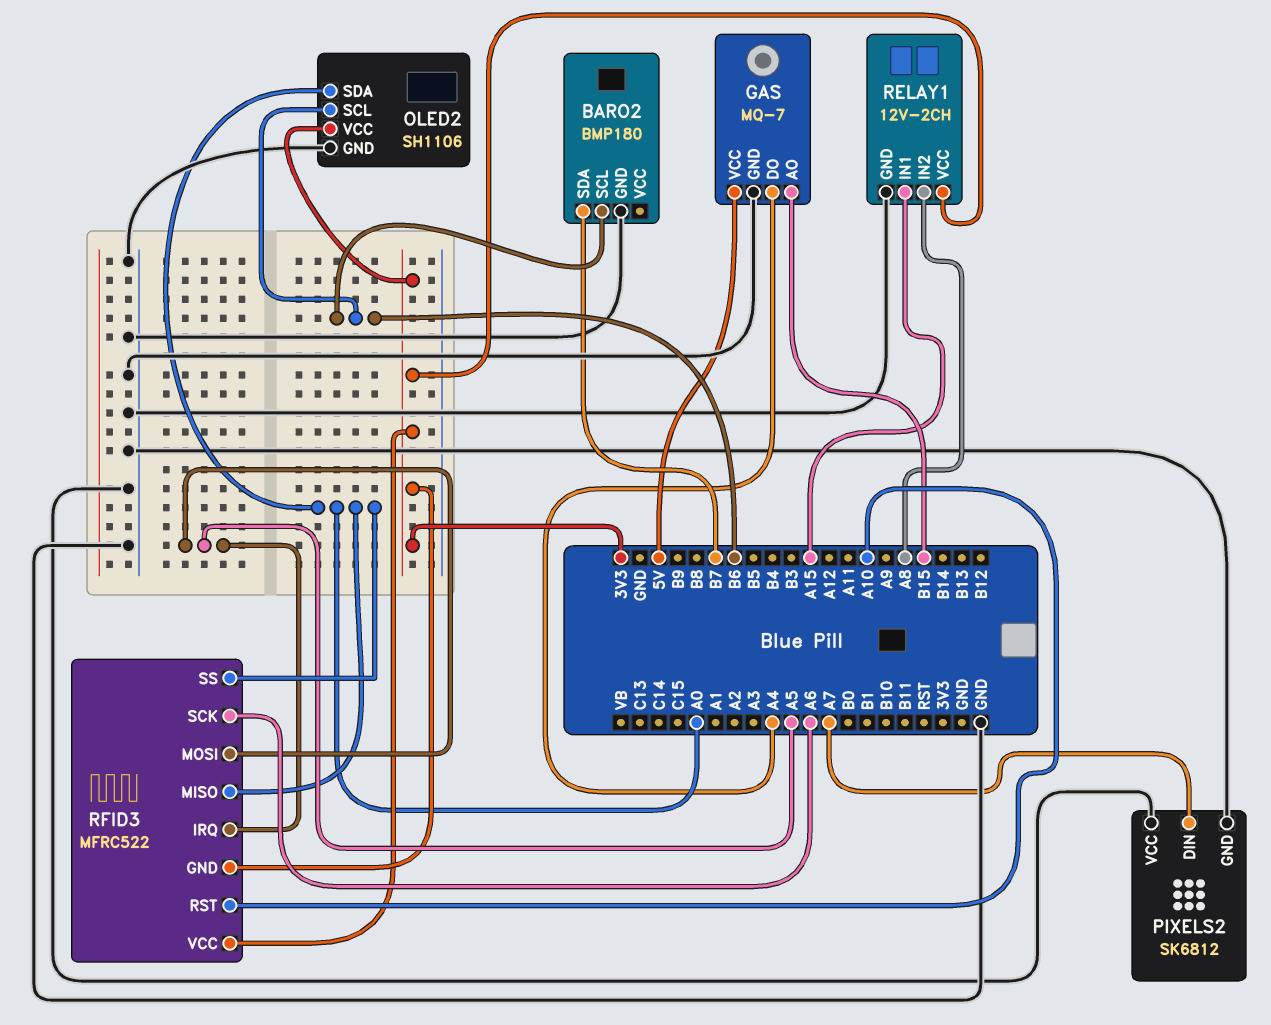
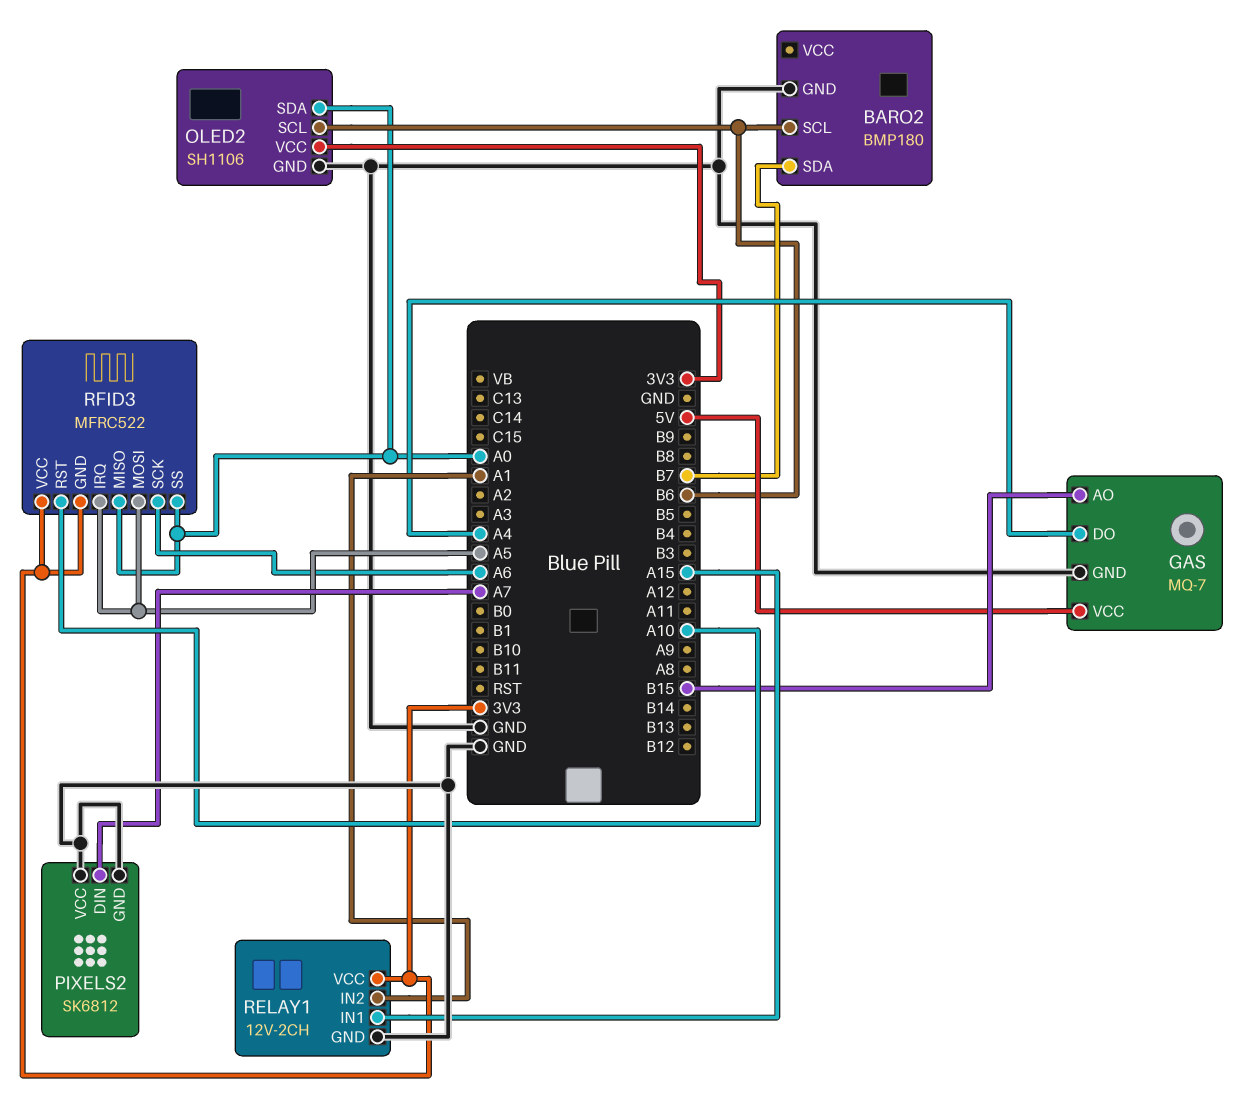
RELAY1 pin IN2: A8 -> A1

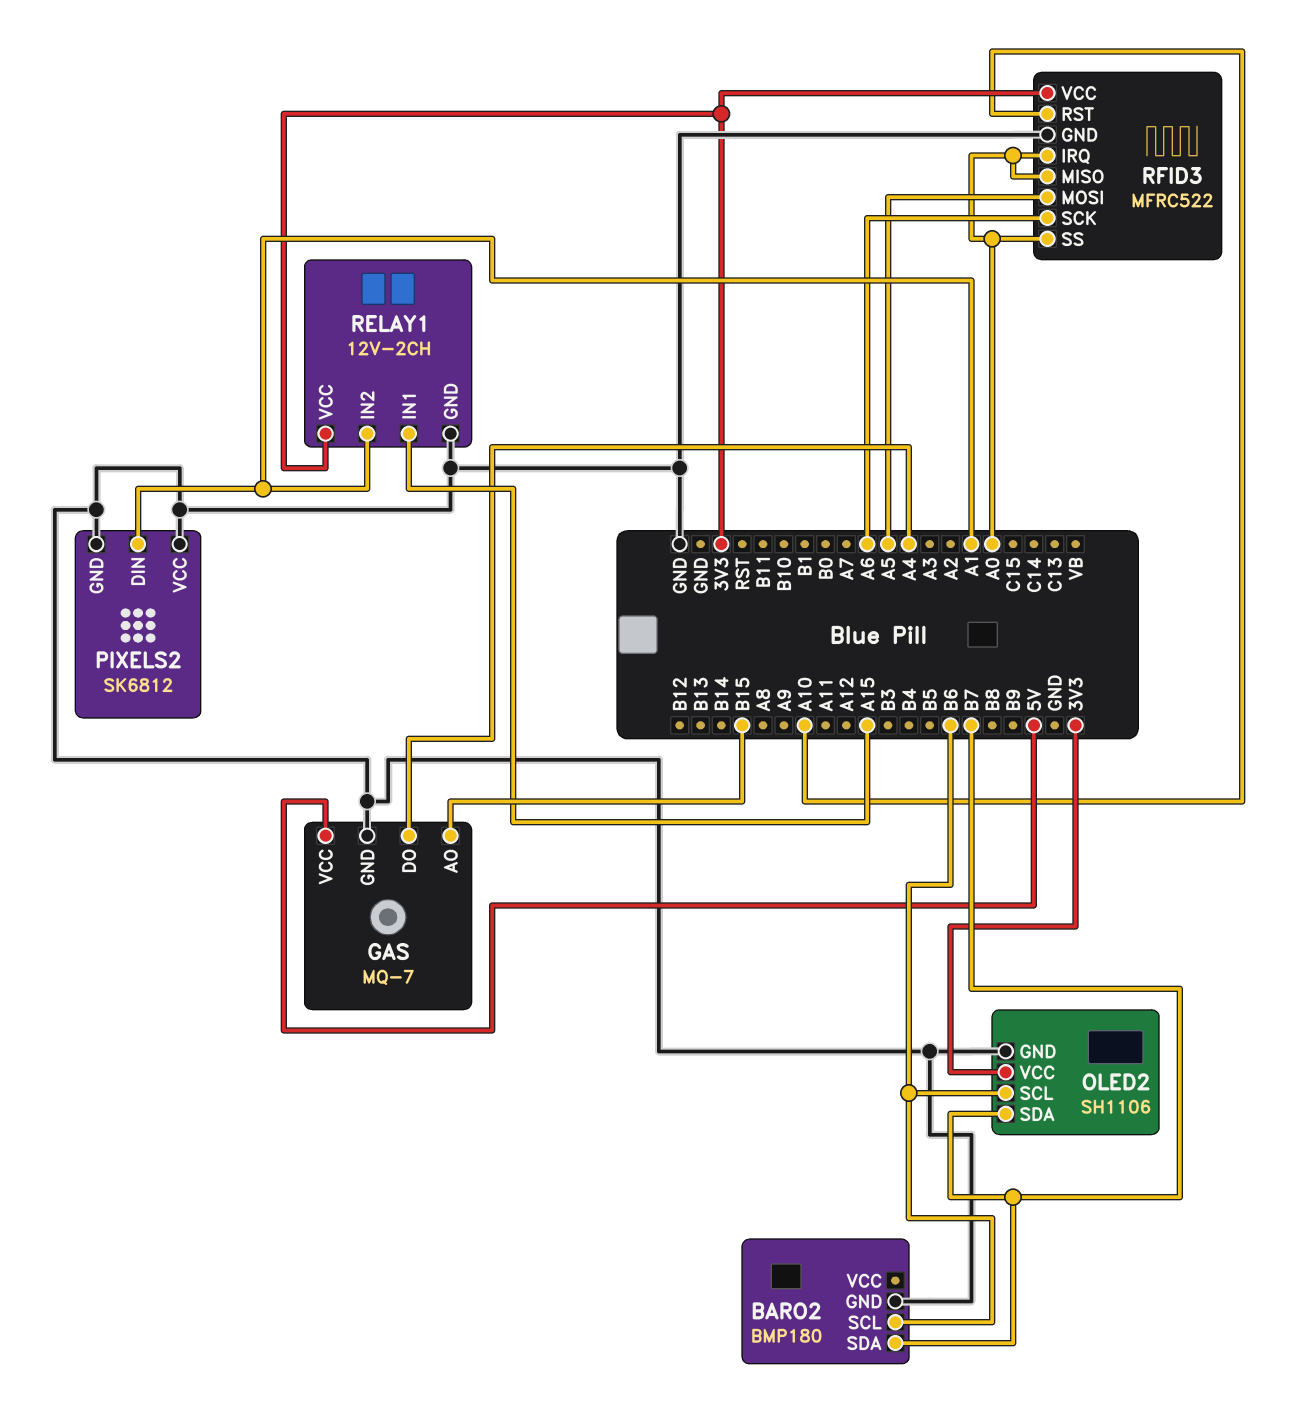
OLED2 pin SDA: A0 -> B7
PIXELS2 pin DIN: A7 -> A1
RFID3 pin GND: 3V3 -> GND
RFID3 pin IRQ: A5 -> A0

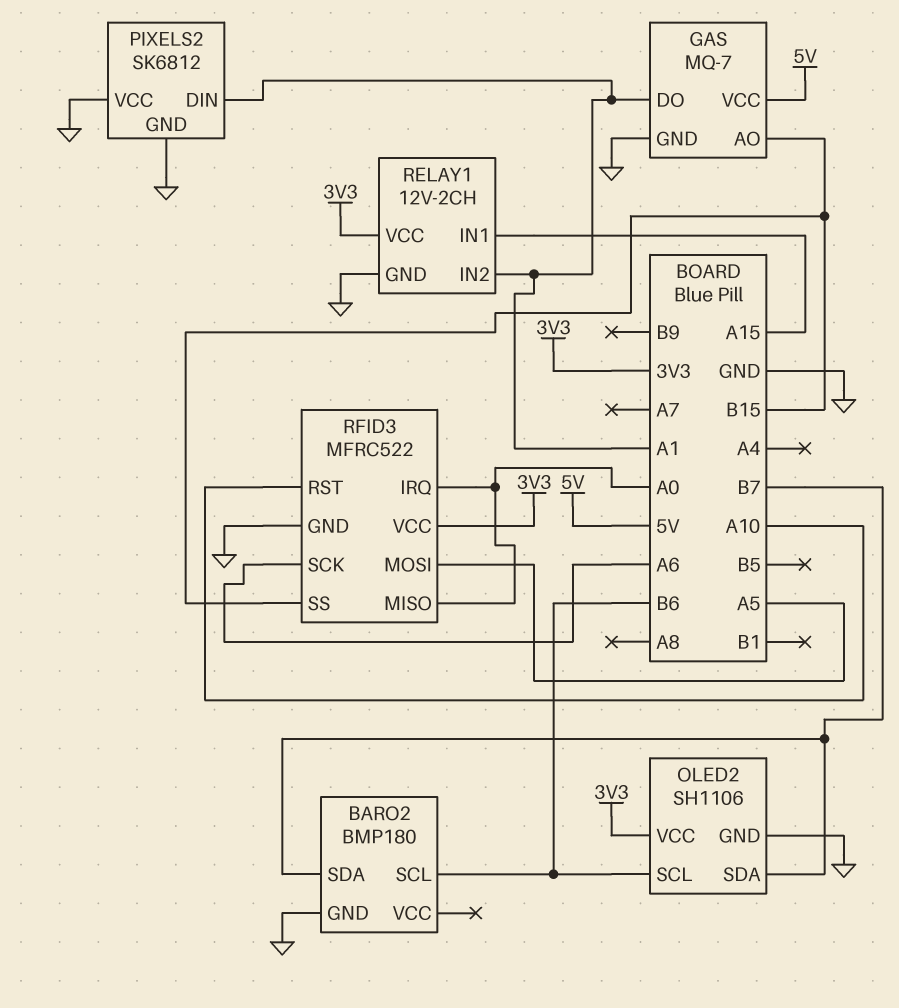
GAS pin DO: A4 -> A1
RFID3 pin SS: A0 -> B15

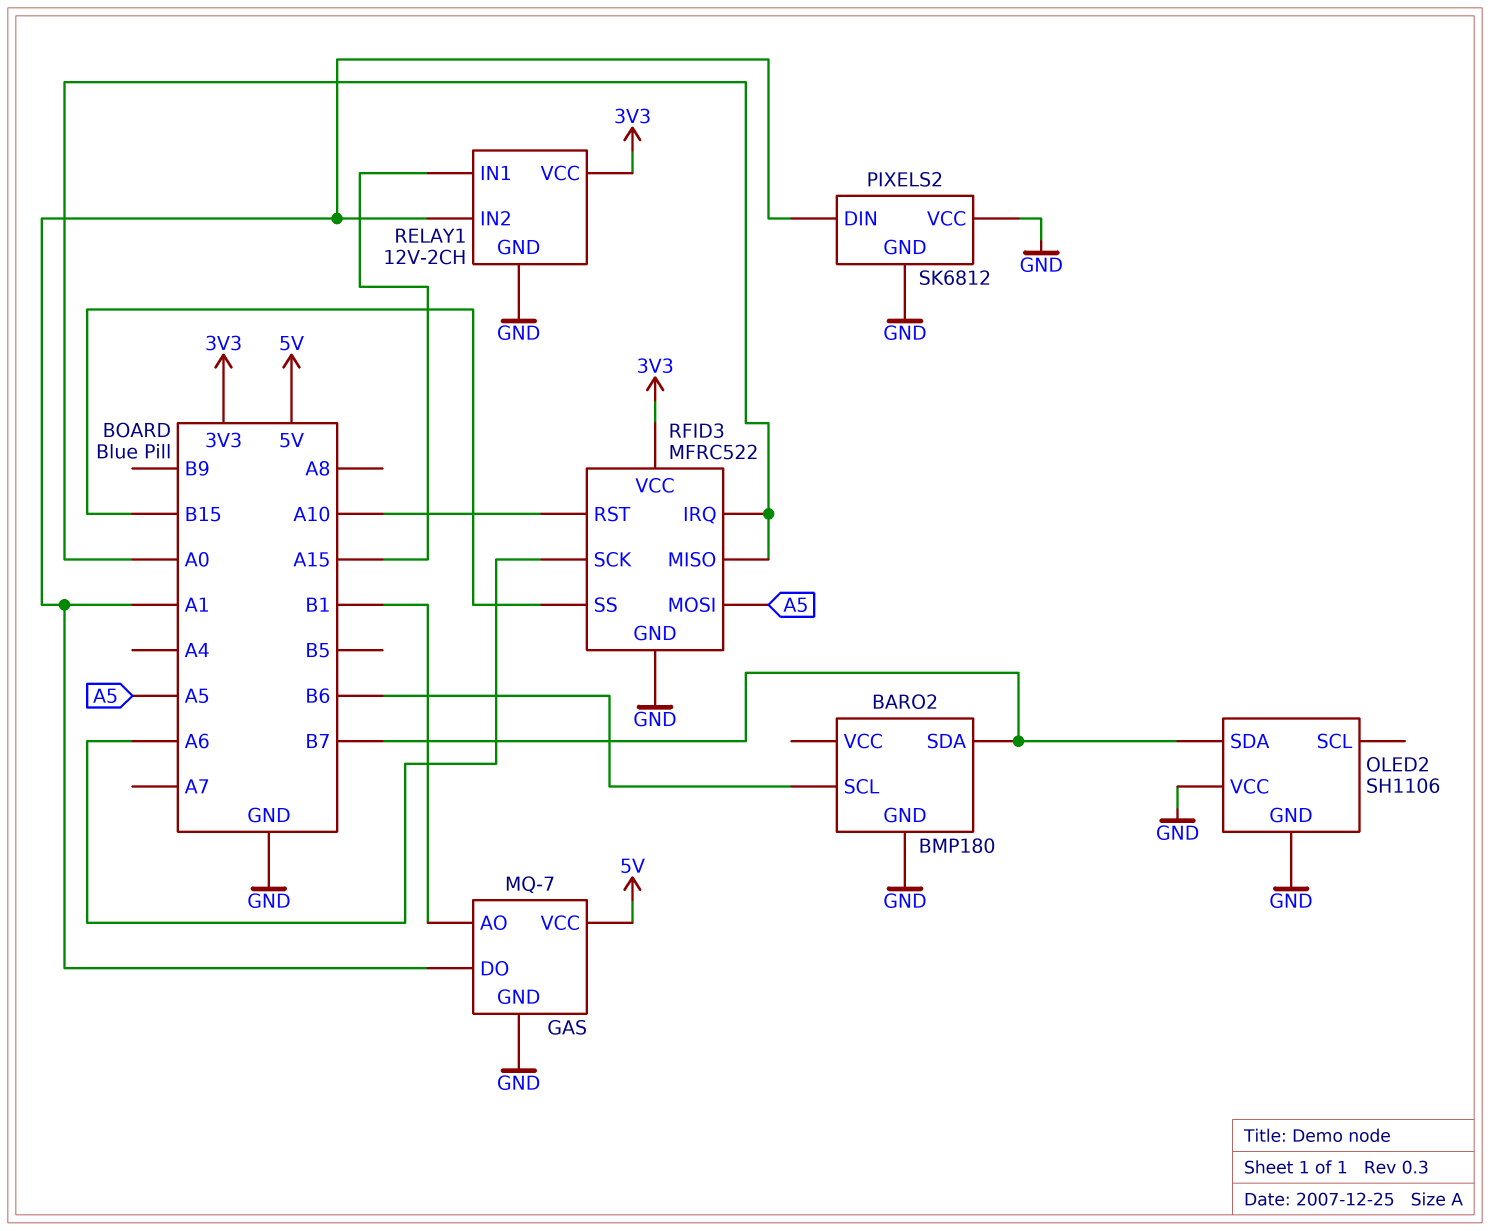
GAS pin AO: B15 -> B1
OLED2 pin SCL: B6 -> none
OLED2 pin VCC: 3V3 -> GND

